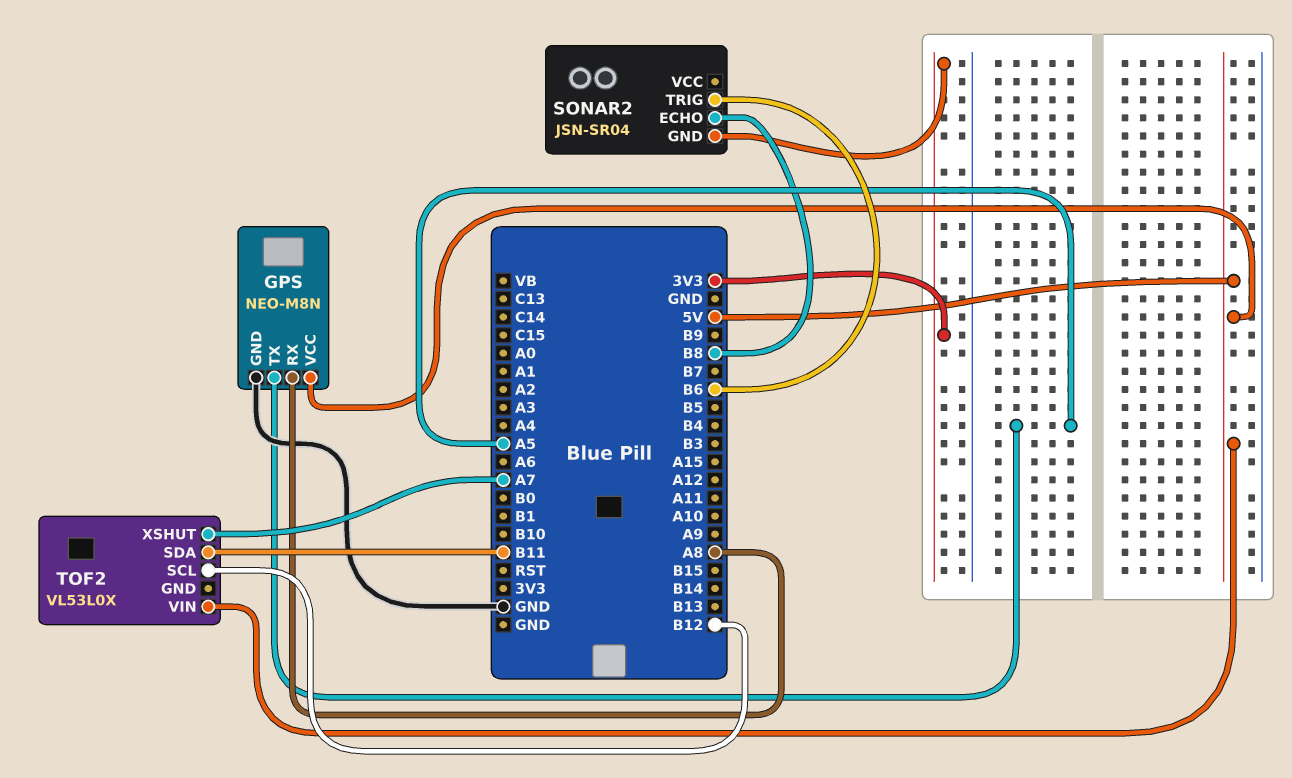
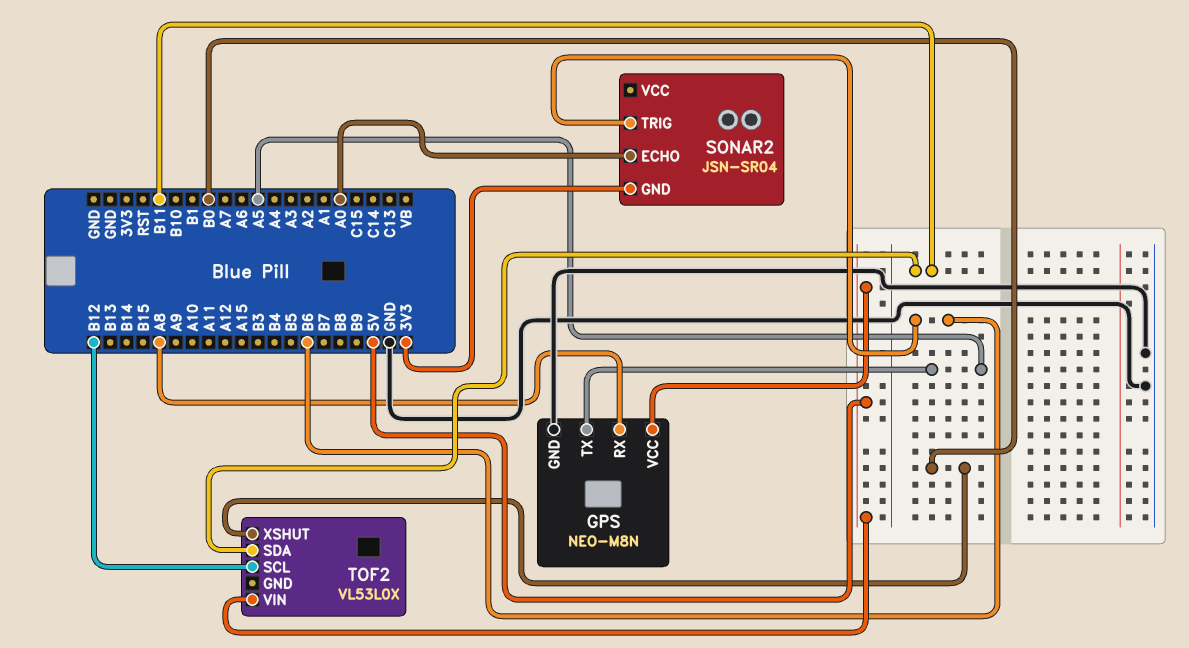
SONAR2 pin ECHO: B8 -> A0
TOF2 pin XSHUT: A7 -> B0

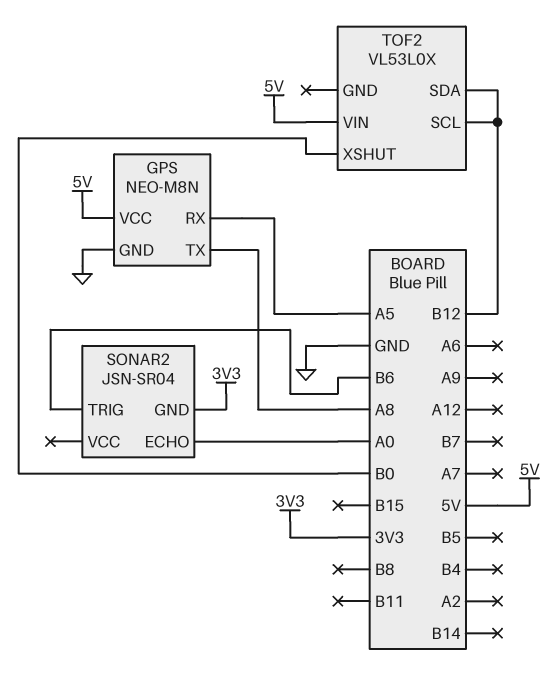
GPS pin RX: A8 -> A5
GPS pin TX: A5 -> A8
TOF2 pin SDA: B11 -> B12

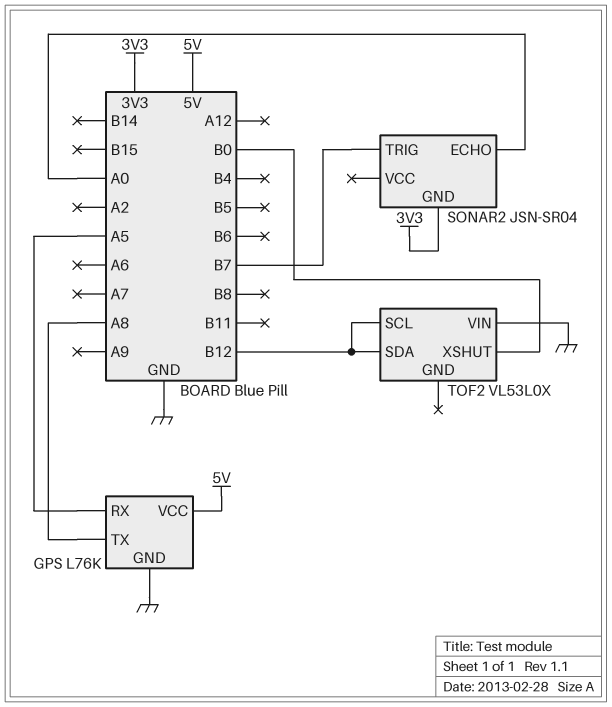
GPS: NEO-M8N -> L76K
SONAR2 pin TRIG: B6 -> B7
TOF2 pin VIN: 5V -> GND

